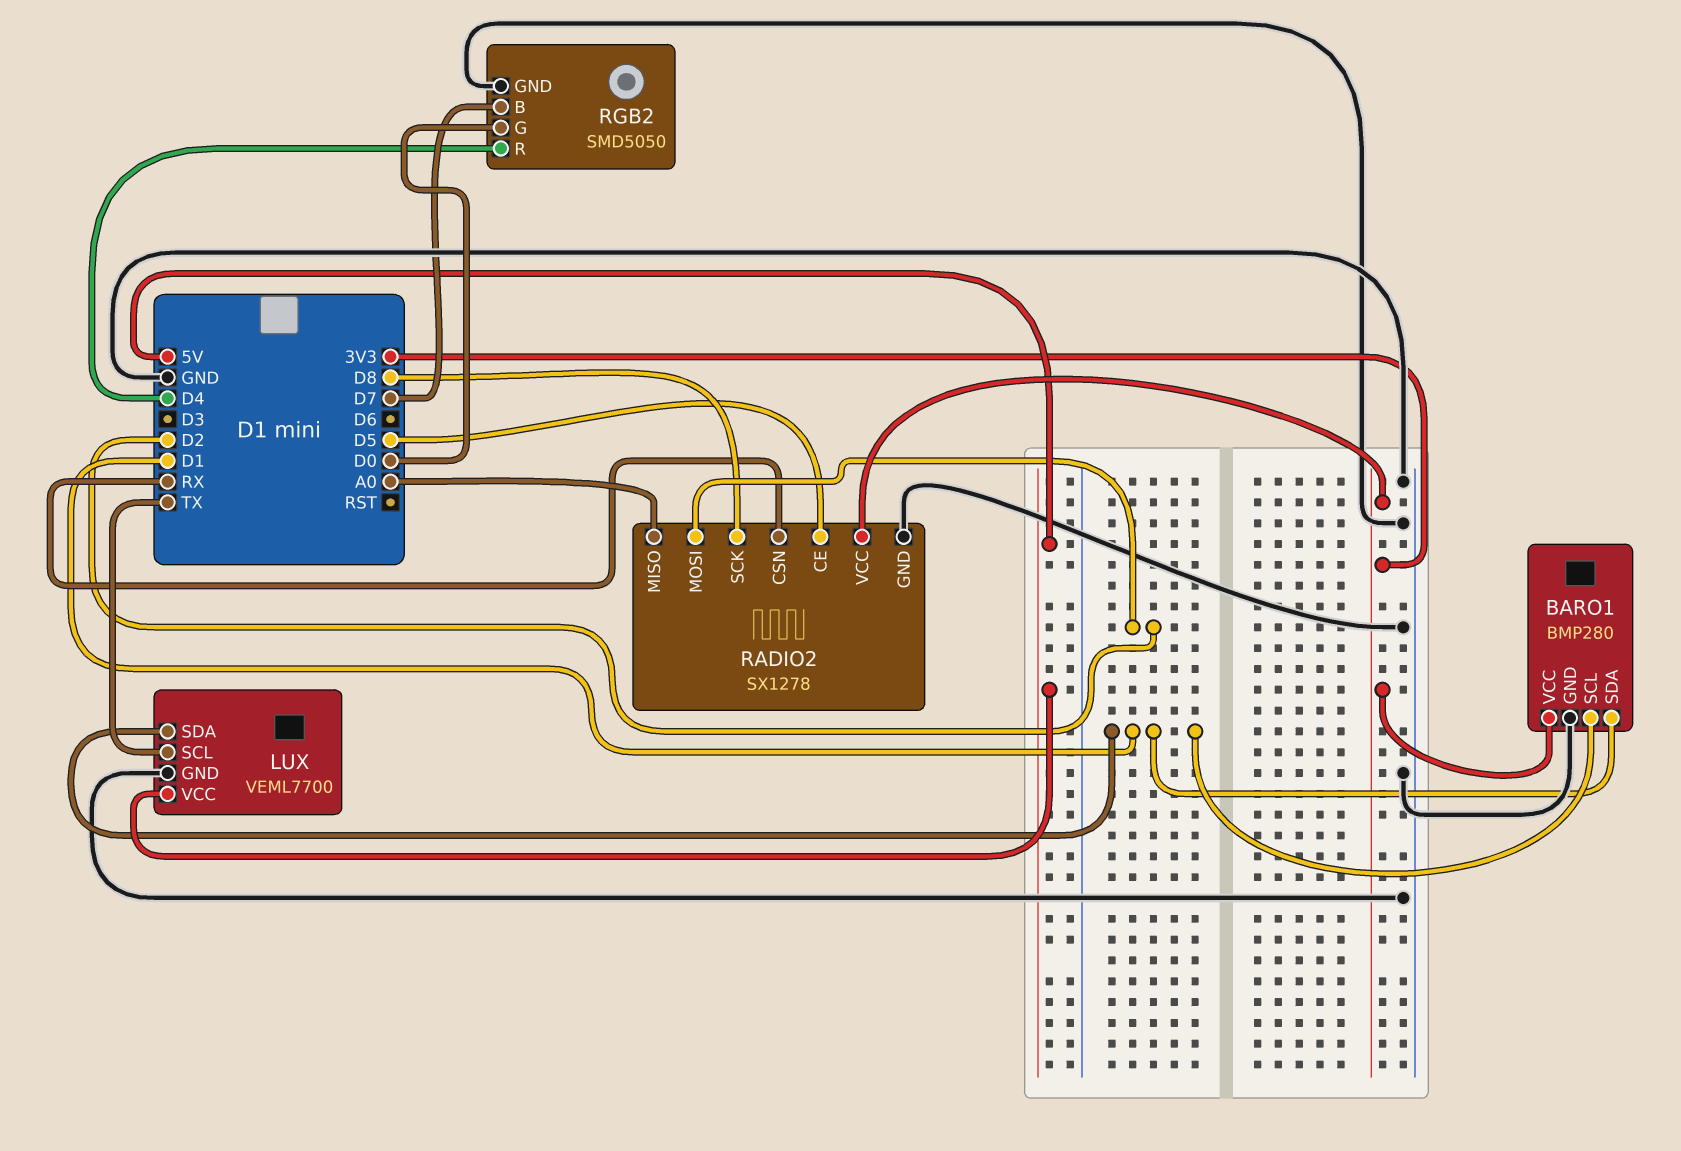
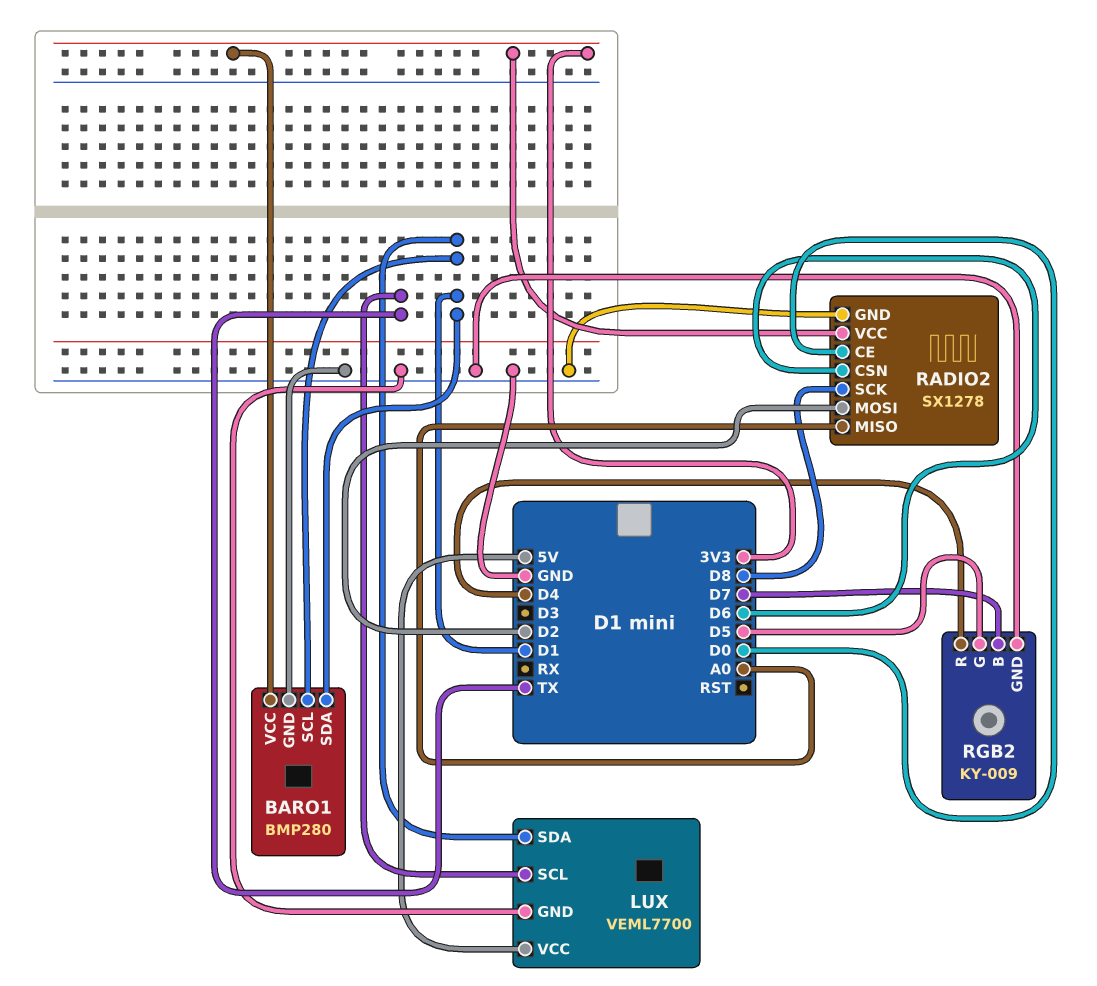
RADIO2 pin CE: D5 -> D0
RADIO2 pin CSN: RX -> D6
RGB2: SMD5050 -> KY-009
RGB2 pin G: D0 -> D5

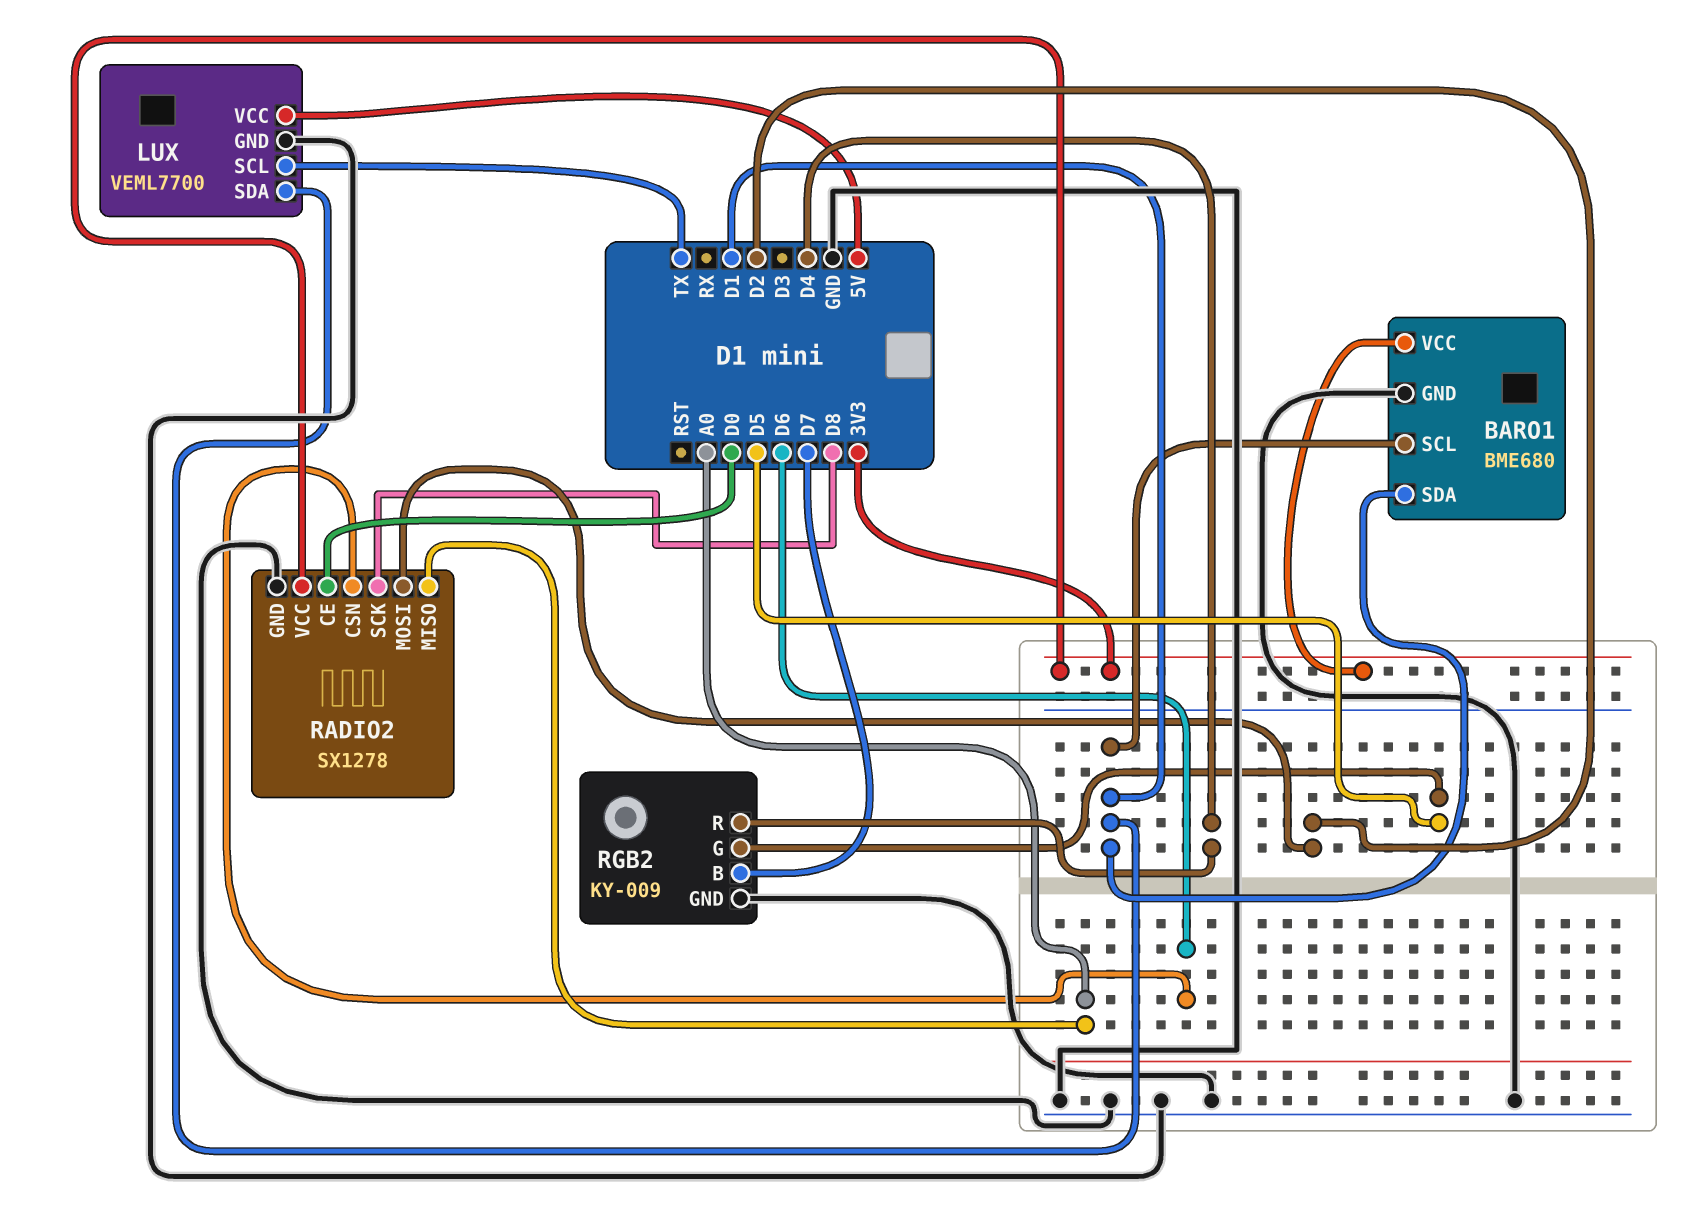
BARO1: BMP280 -> BME680

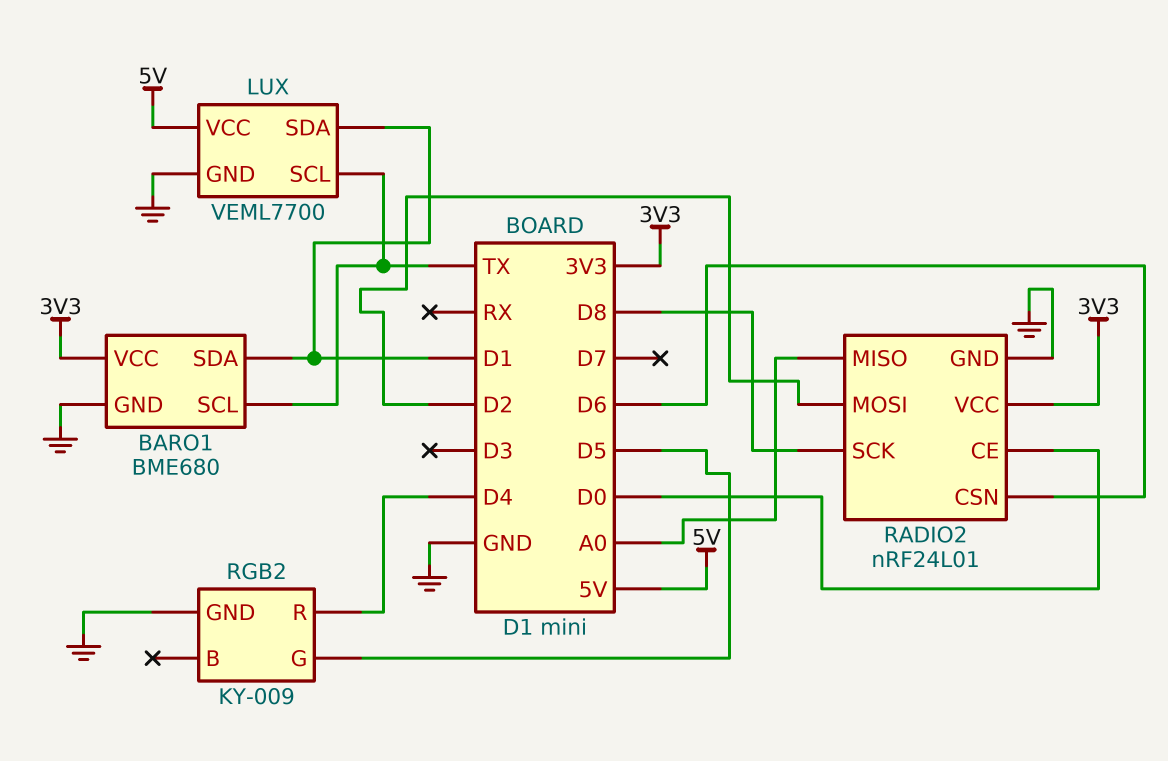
BARO1 pin SCL: D1 -> TX
RADIO2: SX1278 -> nRF24L01
RGB2 pin B: D7 -> none

